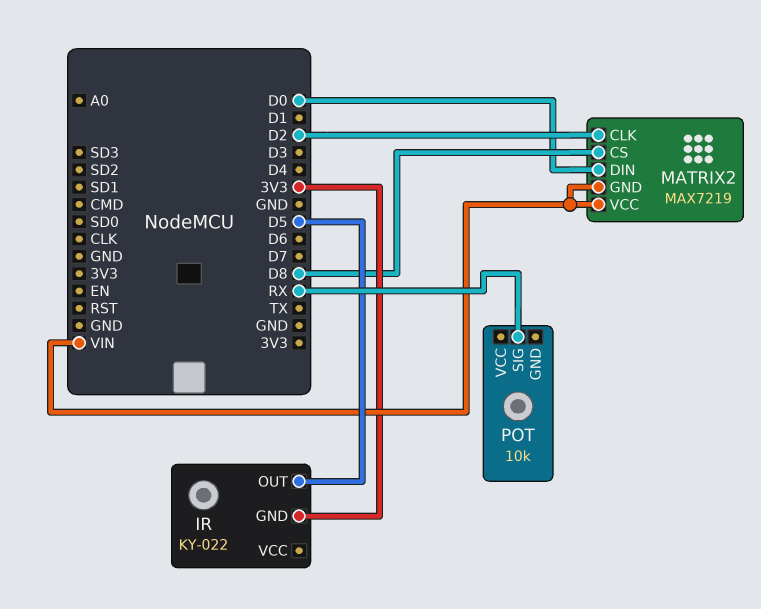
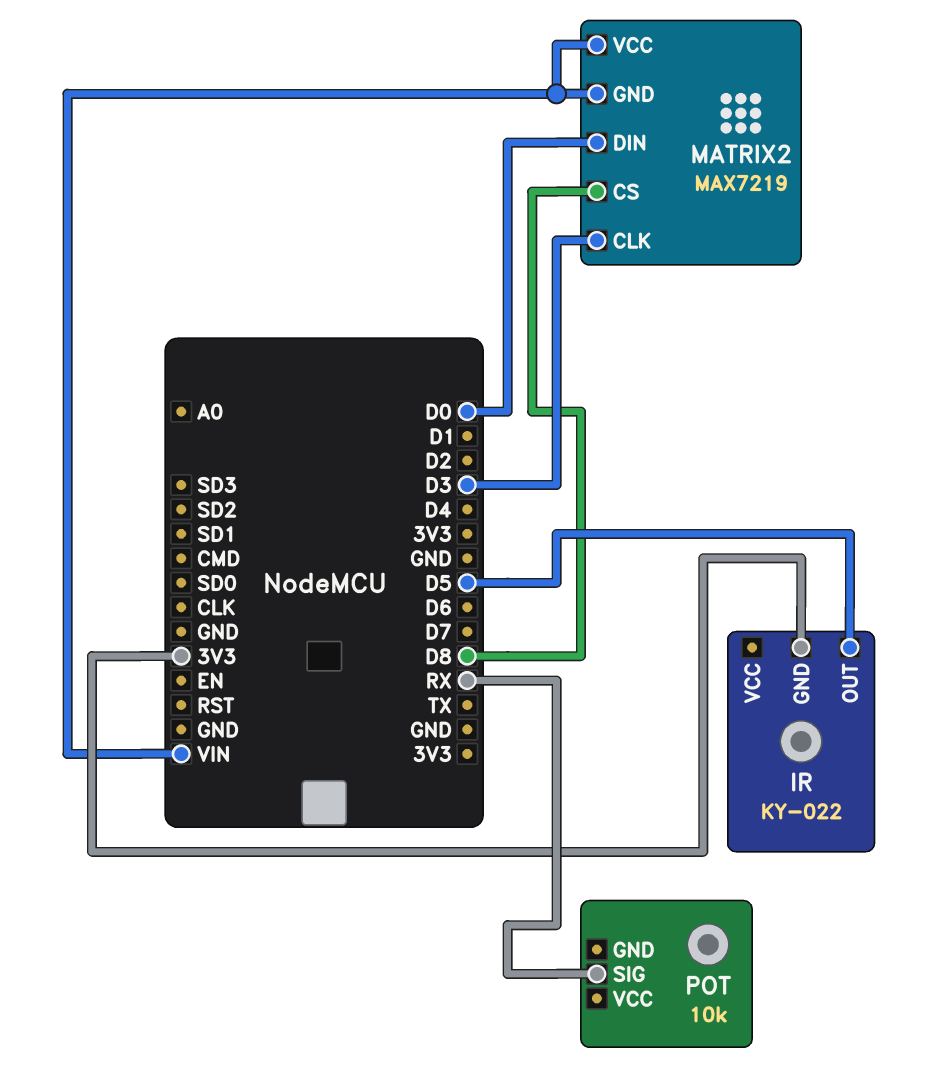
MATRIX2 pin CLK: D2 -> D3

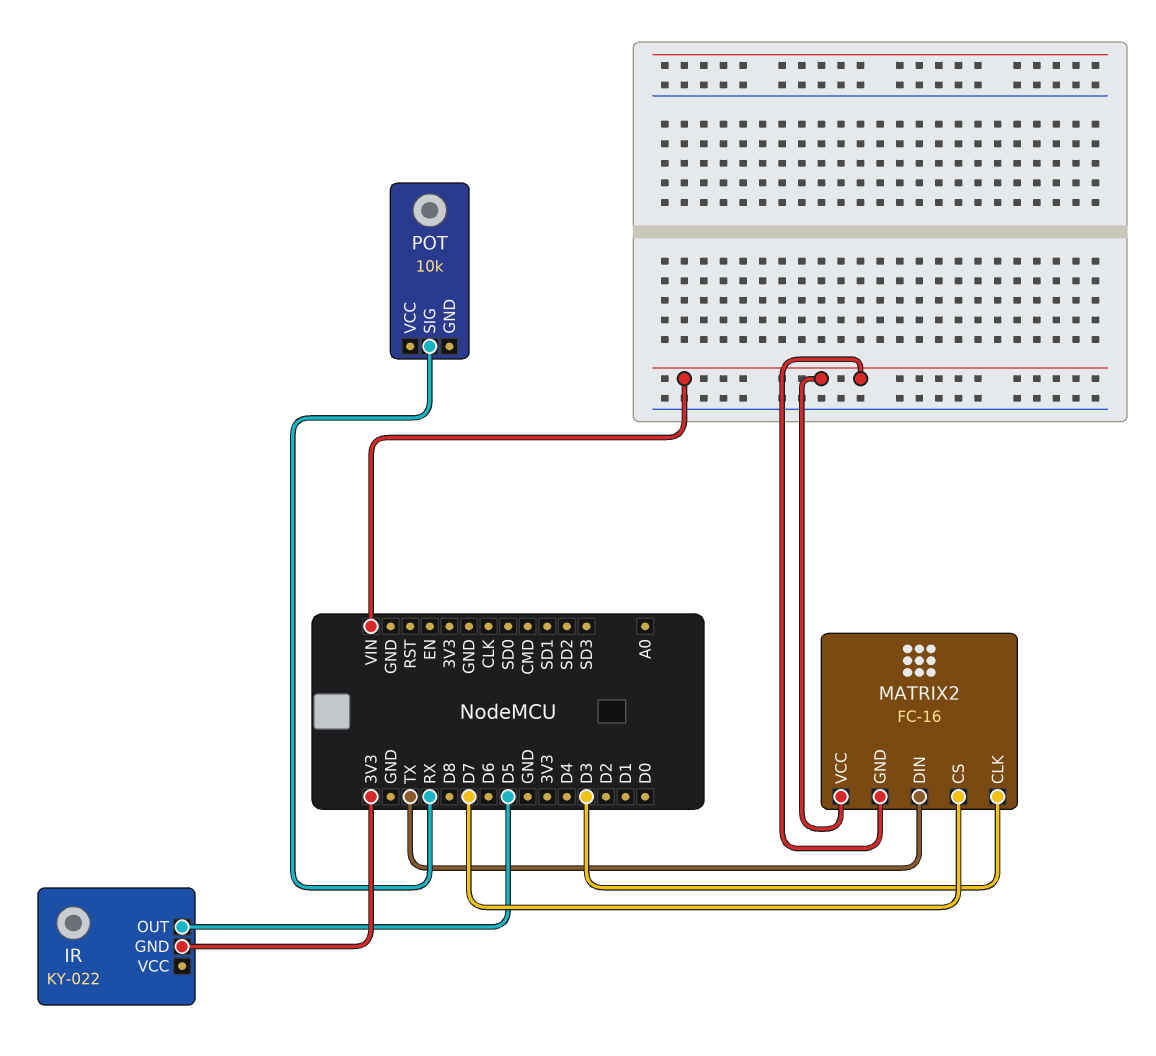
MATRIX2: MAX7219 -> FC-16
MATRIX2 pin CS: D8 -> D7
MATRIX2 pin DIN: D0 -> TX

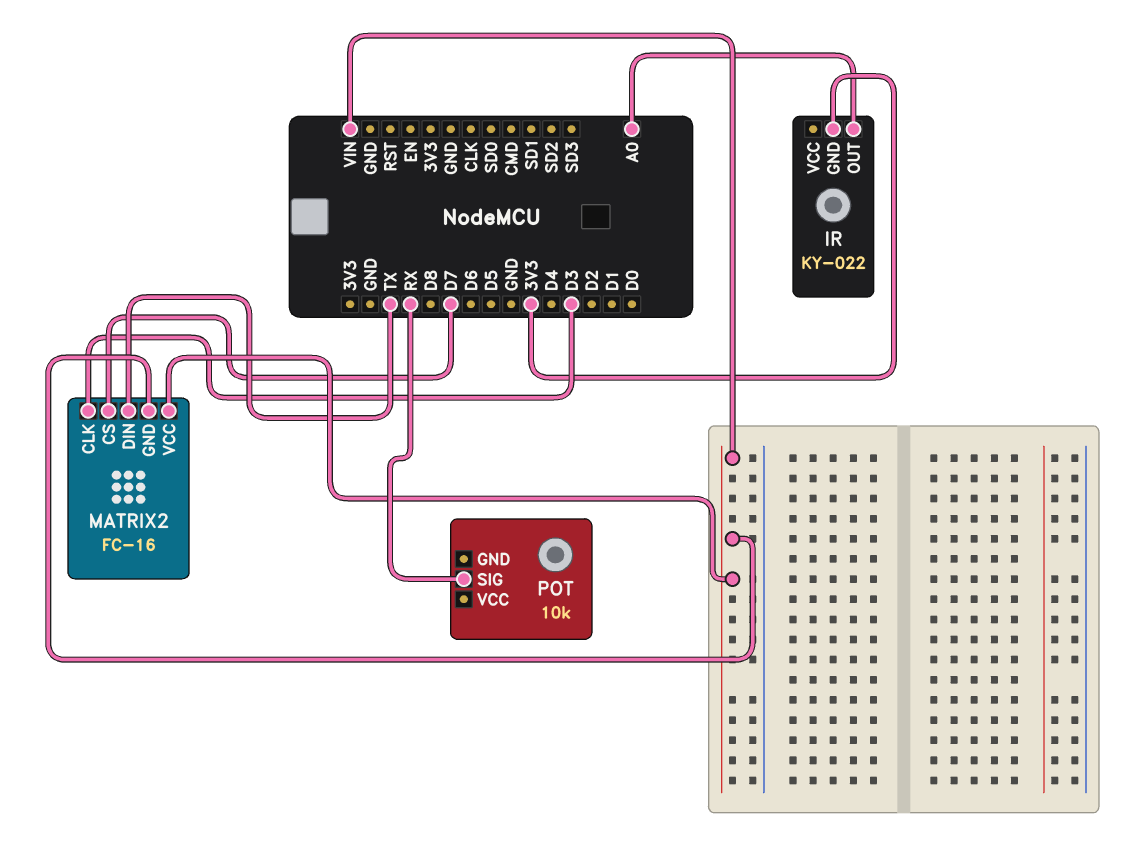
IR pin OUT: D5 -> A0

